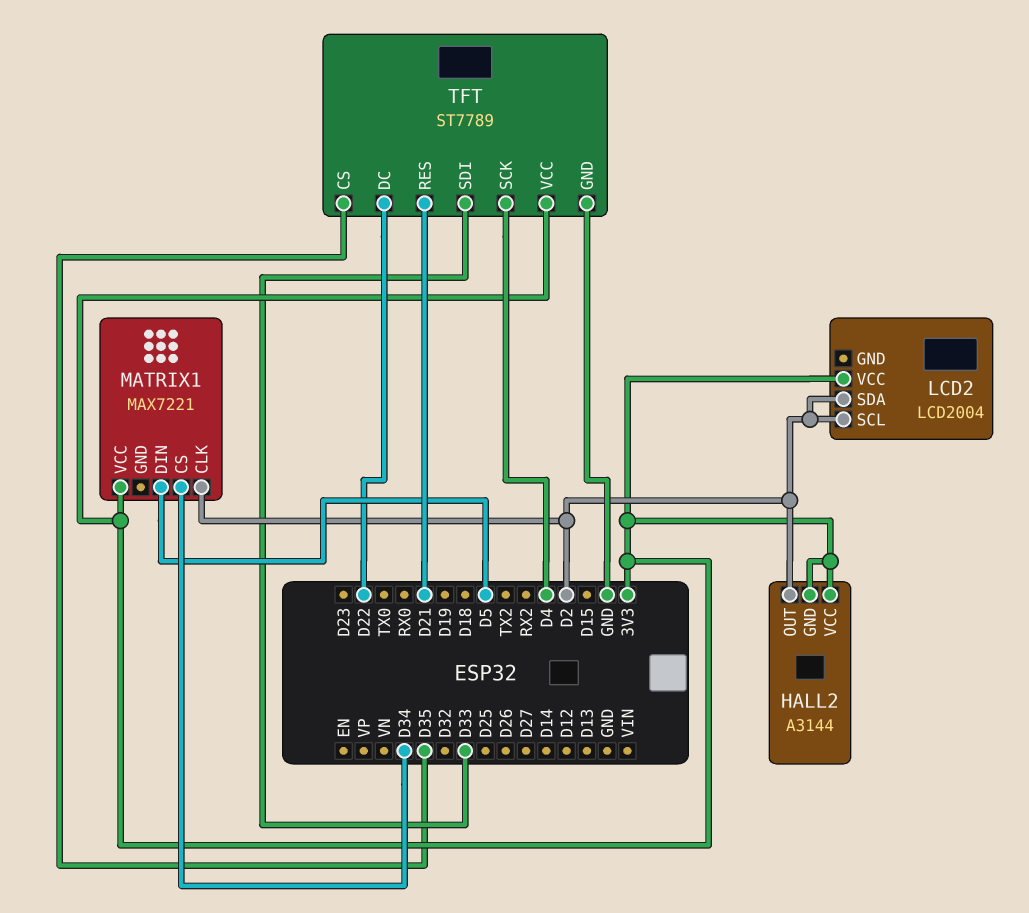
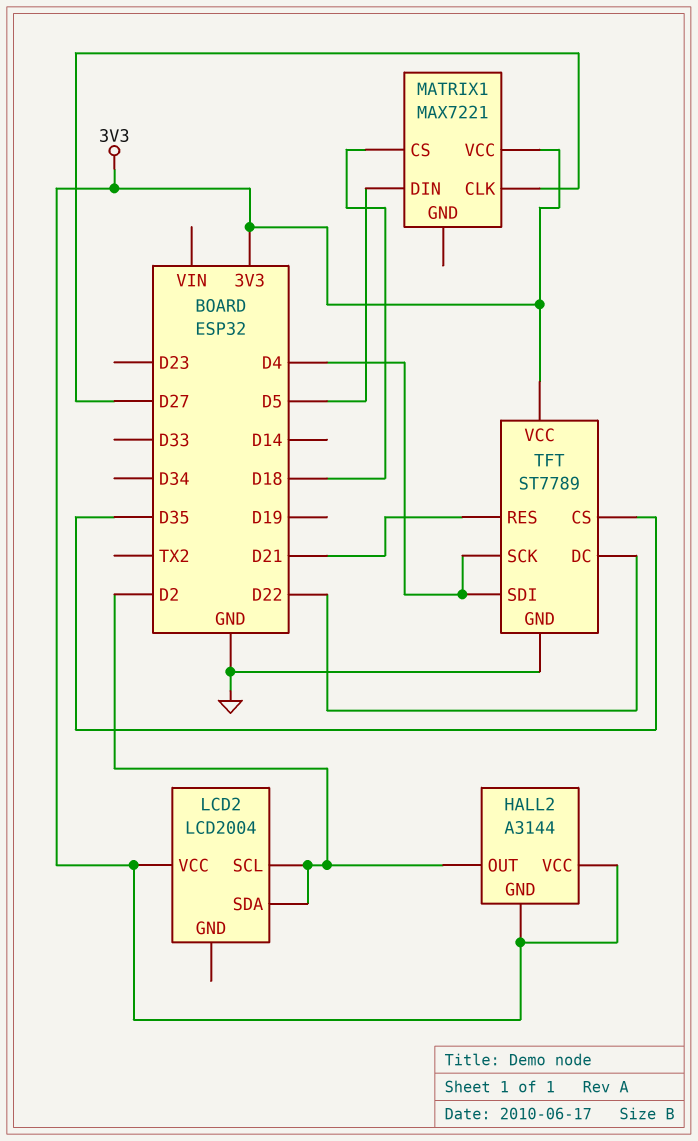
MATRIX1 pin CLK: D2 -> D27
MATRIX1 pin CS: D34 -> D18
TFT pin SDI: D33 -> D4

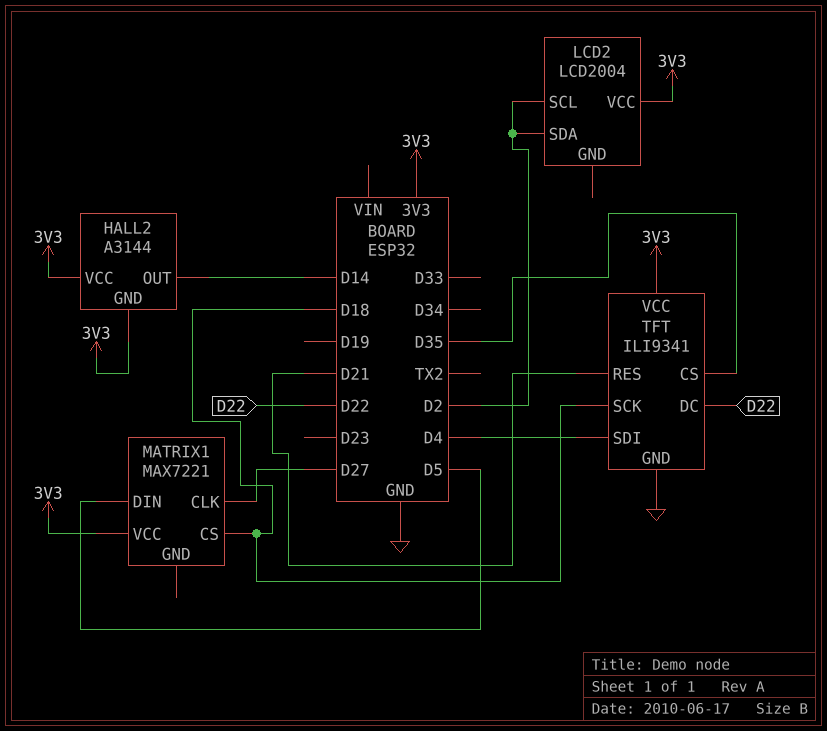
HALL2 pin OUT: D2 -> D14
TFT: ST7789 -> ILI9341
TFT pin SCK: D4 -> D18

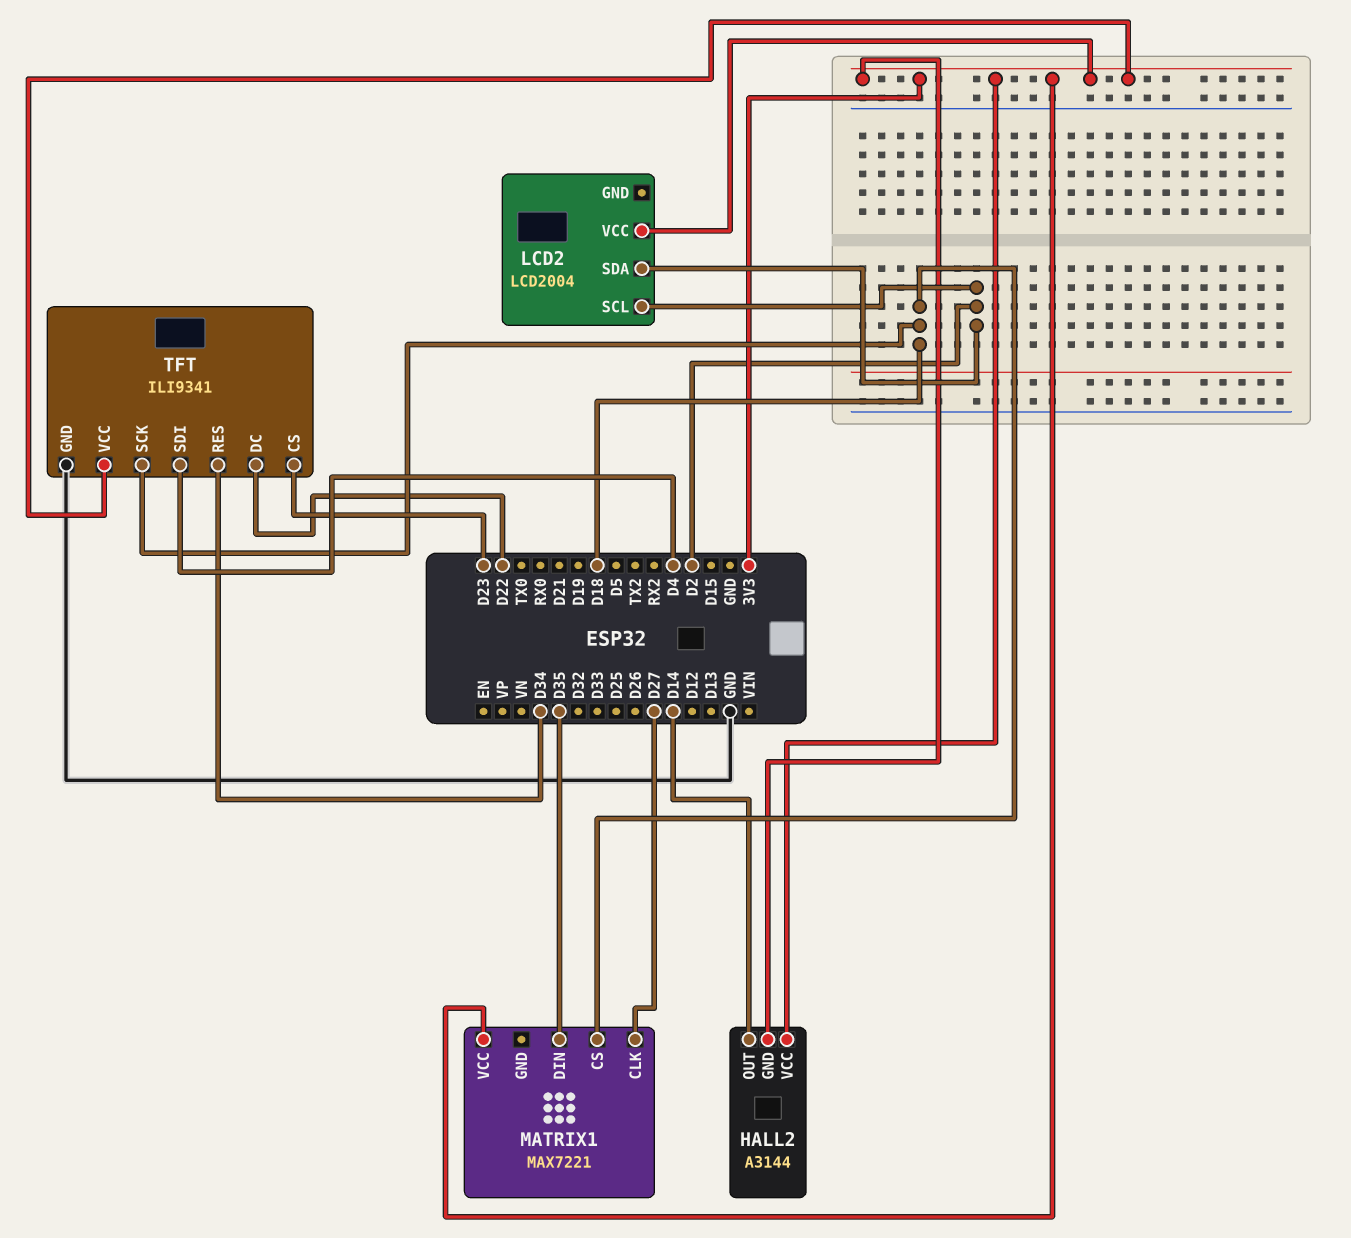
MATRIX1 pin DIN: D5 -> D35
TFT pin CS: D35 -> D23
TFT pin RES: D21 -> D34

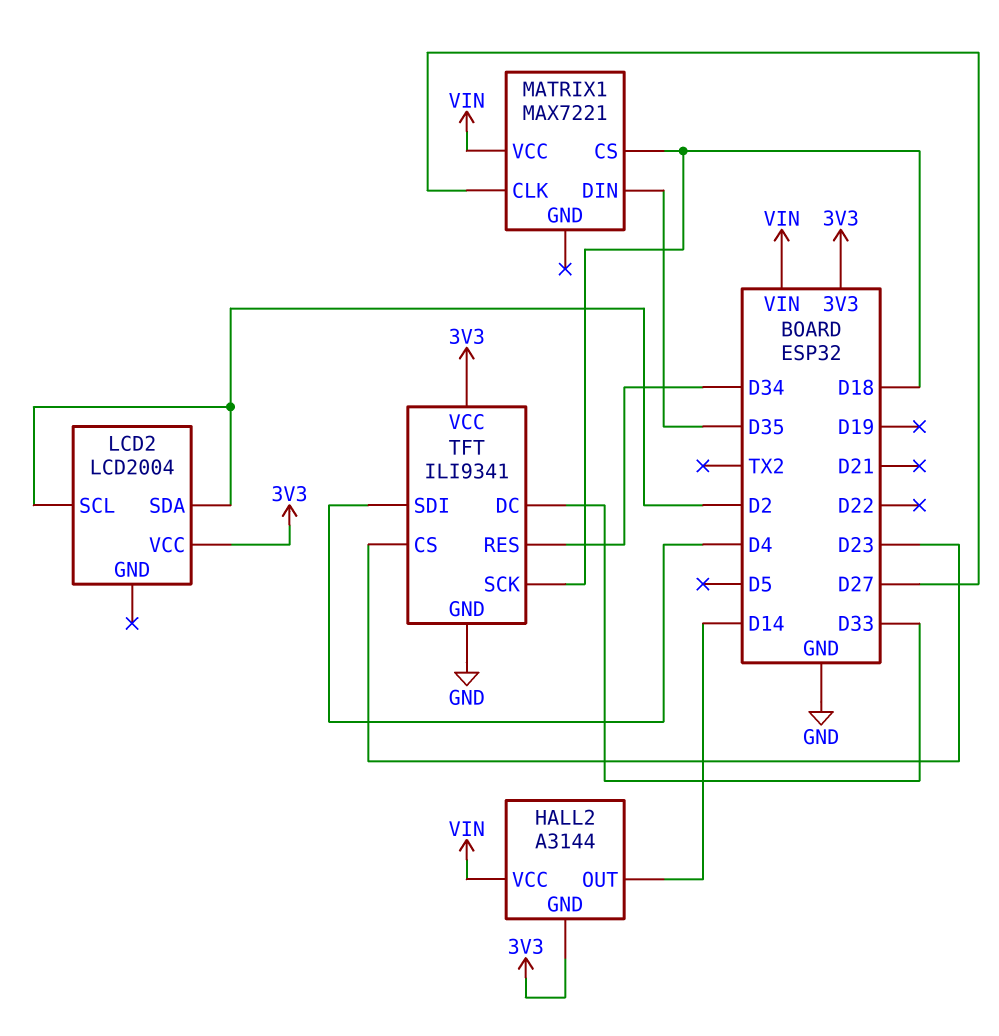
HALL2 pin VCC: 3V3 -> VIN
MATRIX1 pin VCC: 3V3 -> VIN
TFT pin DC: D22 -> D33

